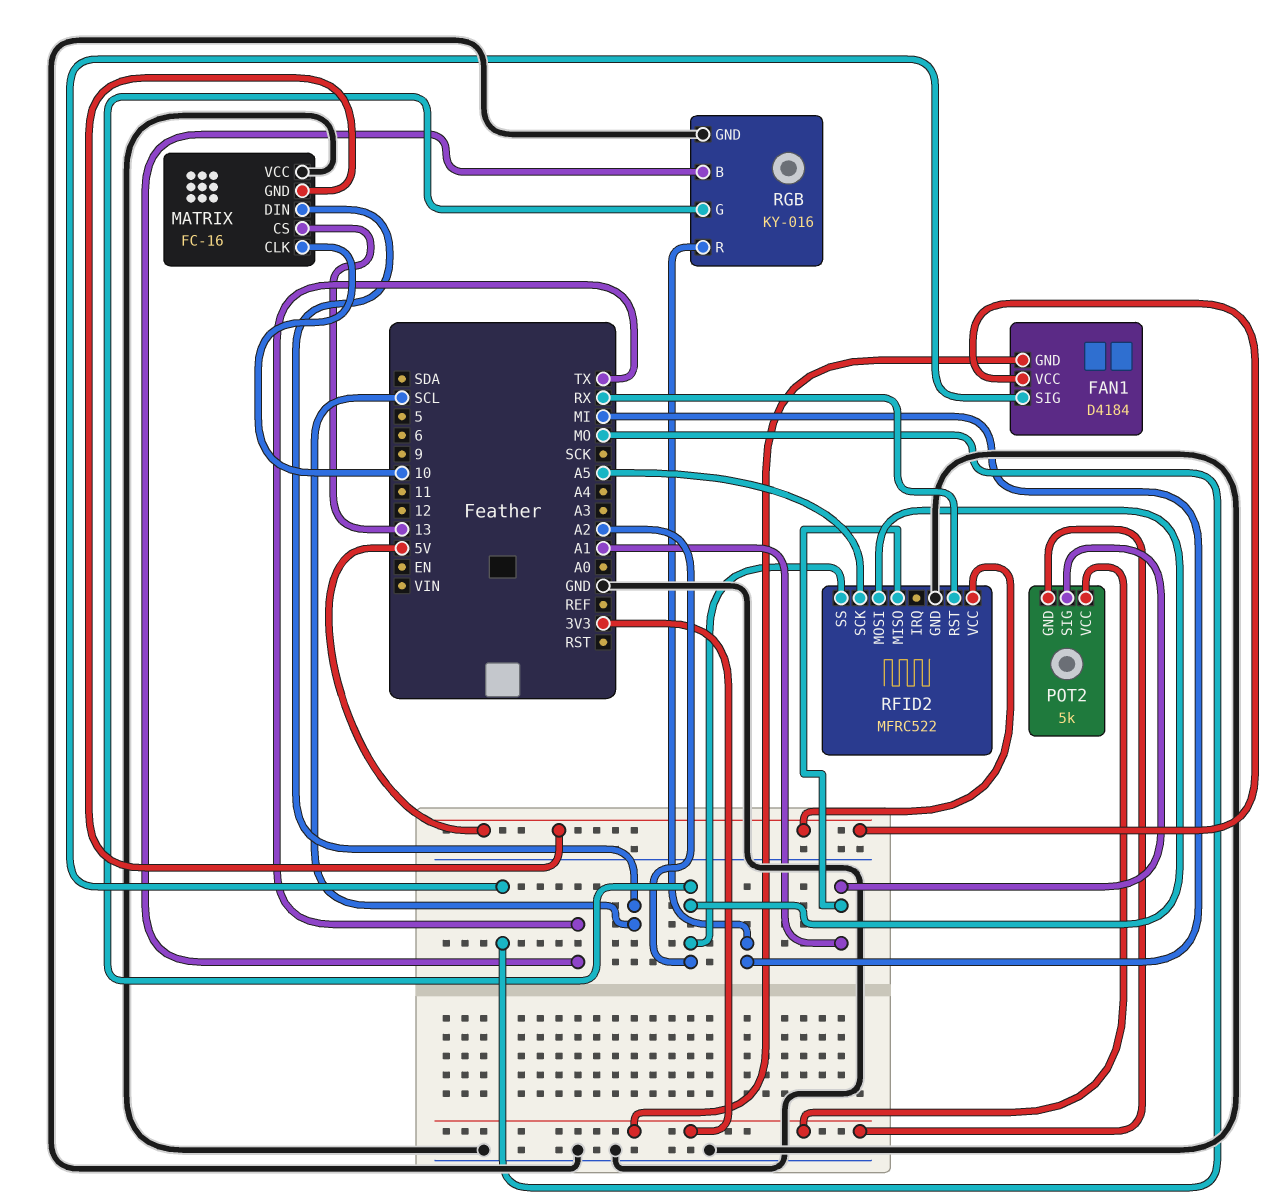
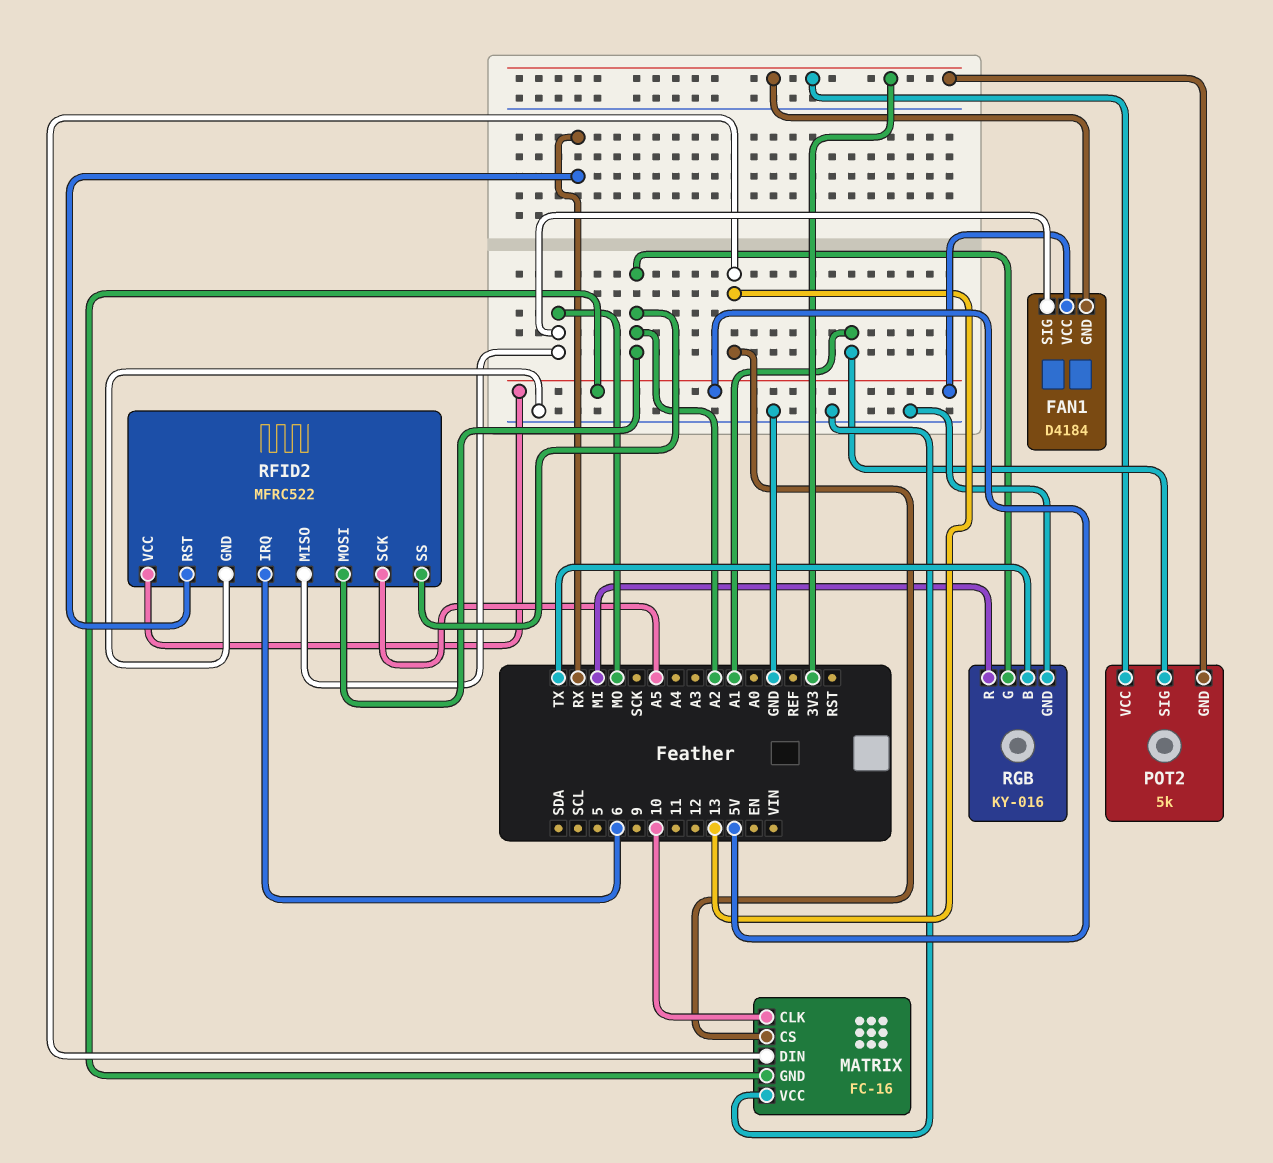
MATRIX pin DIN: SCL -> 13
RFID2 pin IRQ: none -> 6
RFID2 pin MISO: A1 -> MO

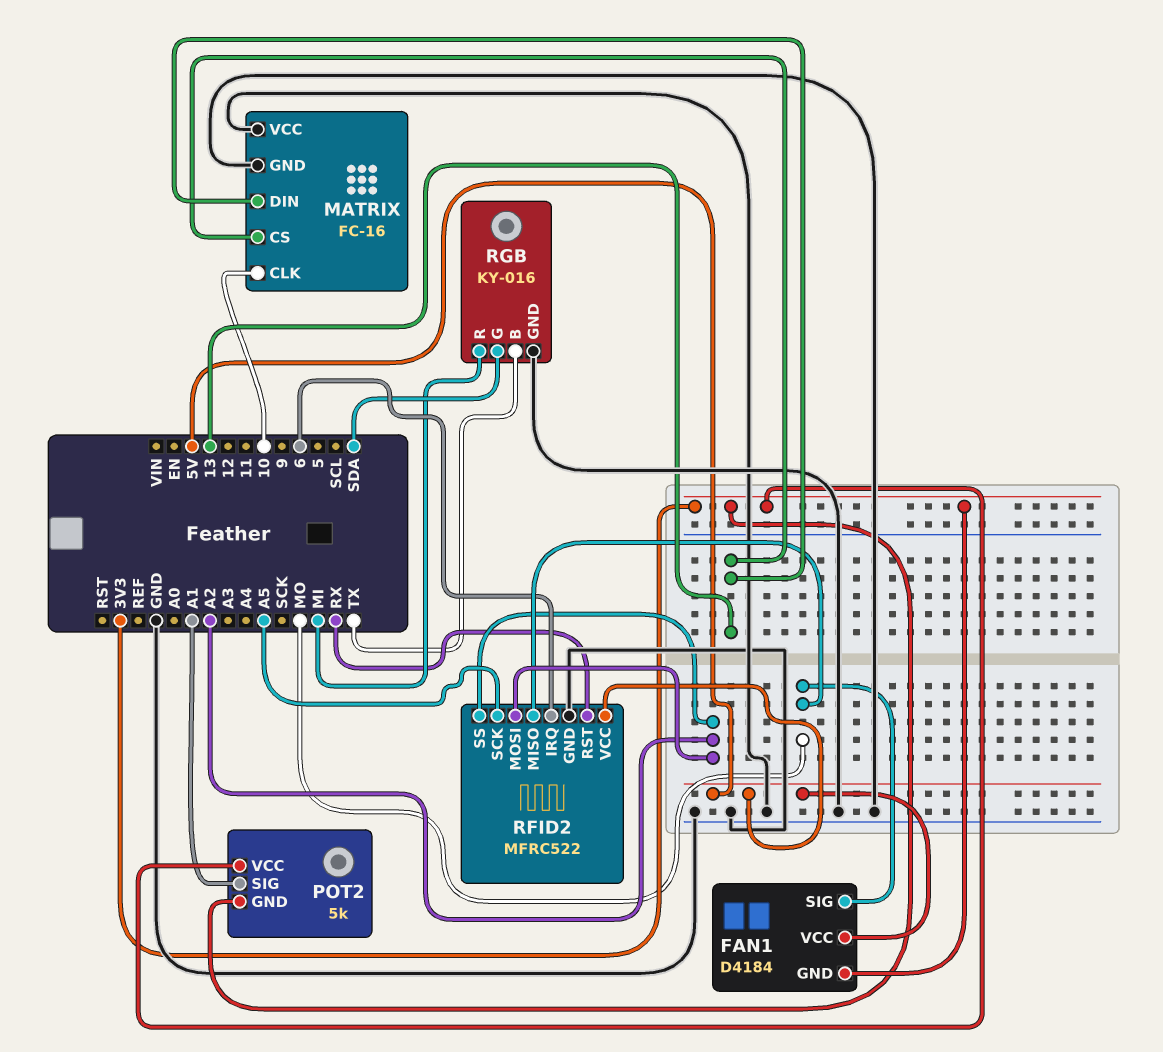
MATRIX pin GND: 5V -> GND
RGB pin G: A2 -> SDA

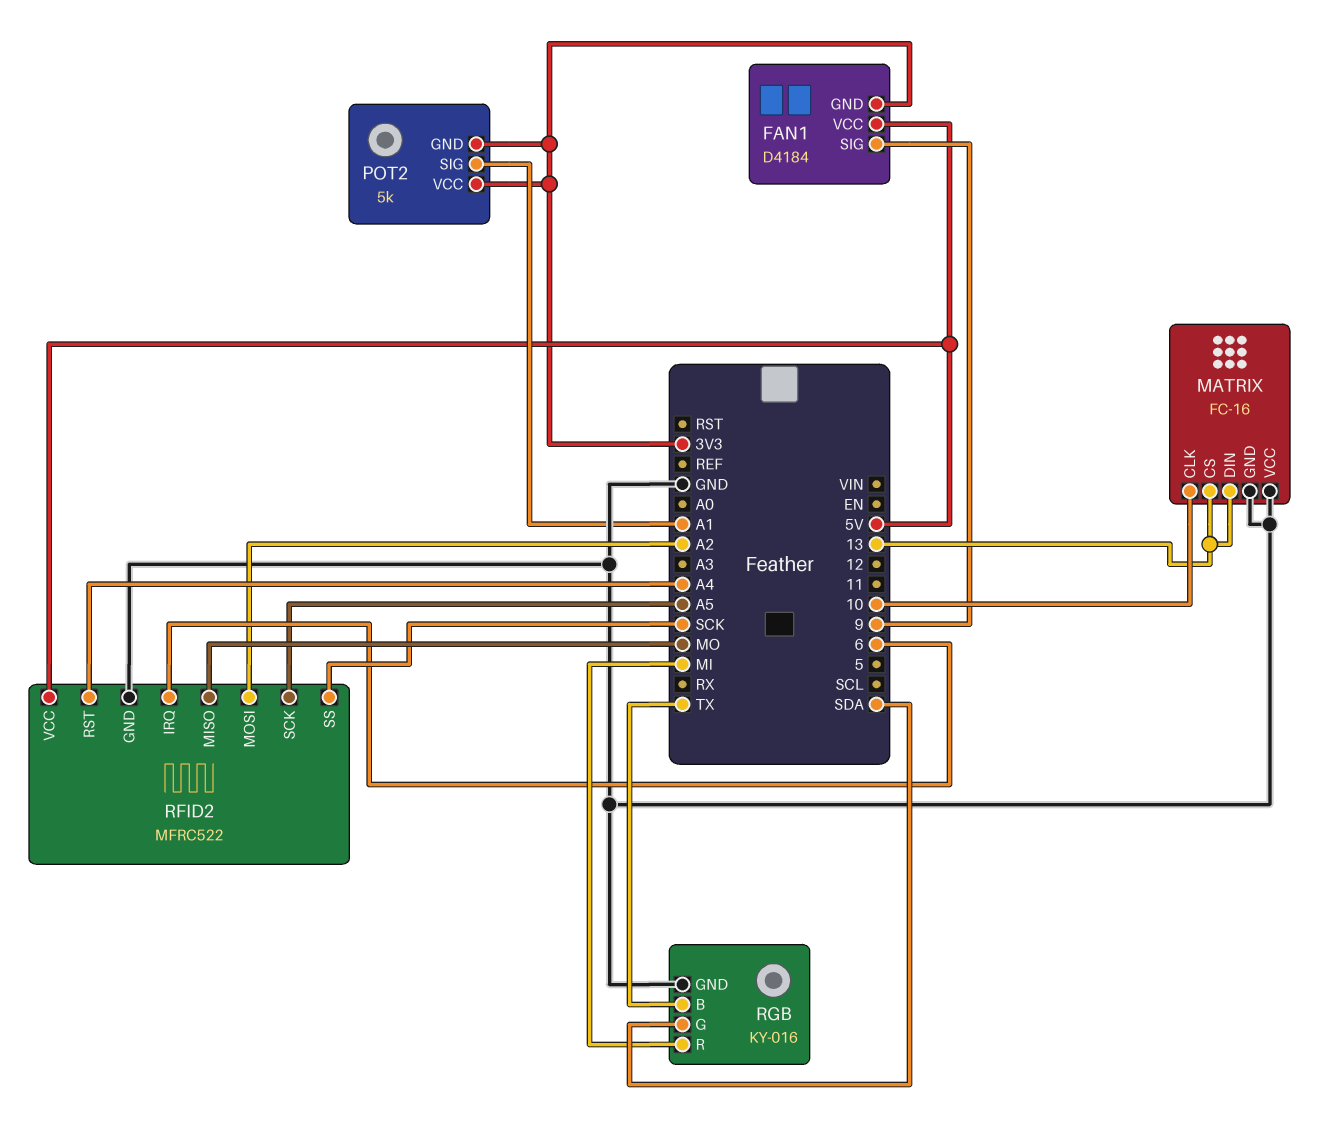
FAN1 pin SIG: MO -> 9
RFID2 pin RST: RX -> A4
RFID2 pin SS: A2 -> SCK

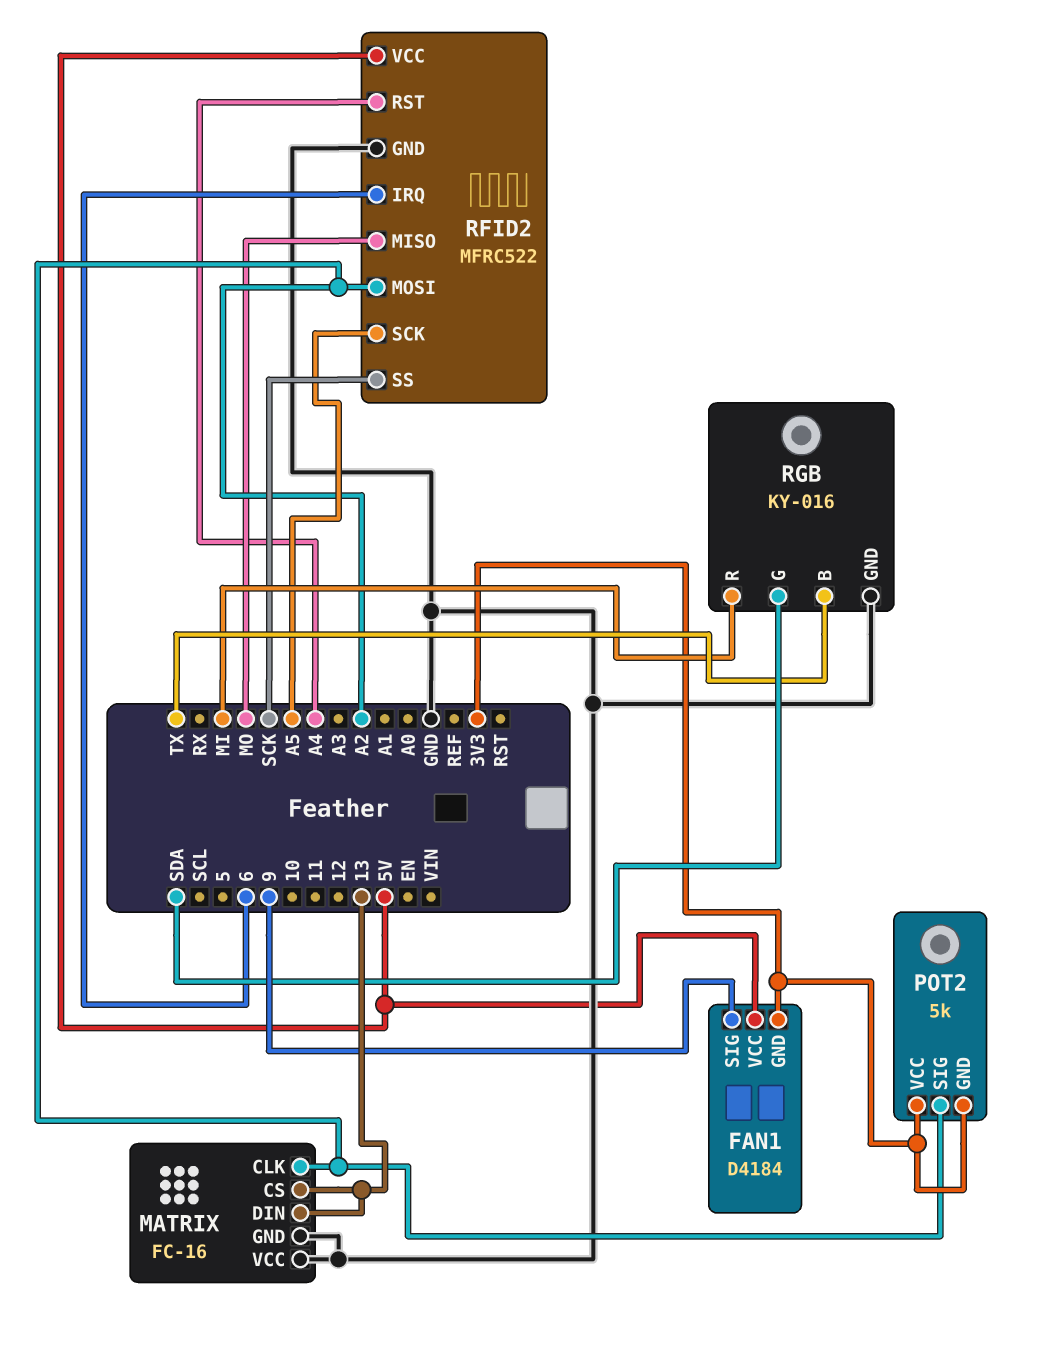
MATRIX pin CLK: 10 -> A2
POT2 pin SIG: A1 -> A2

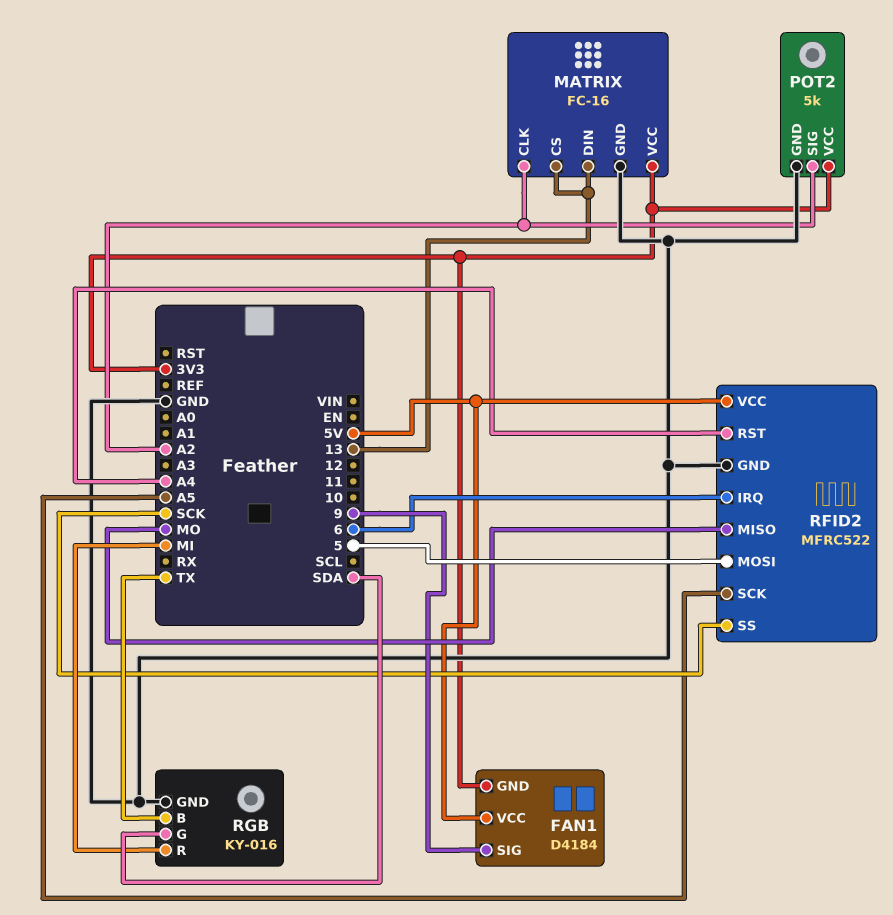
MATRIX pin VCC: GND -> 3V3
POT2 pin GND: 3V3 -> GND
RFID2 pin MOSI: A2 -> 5

